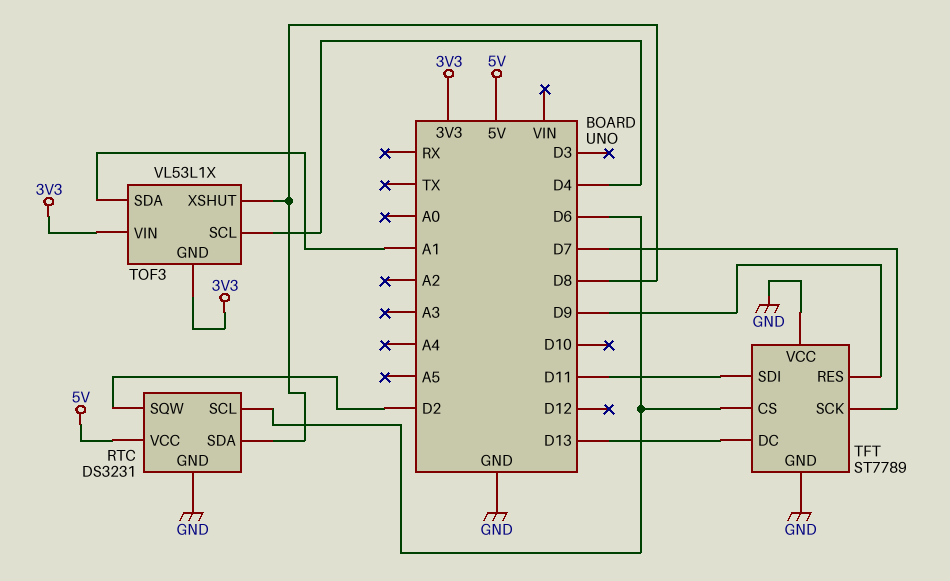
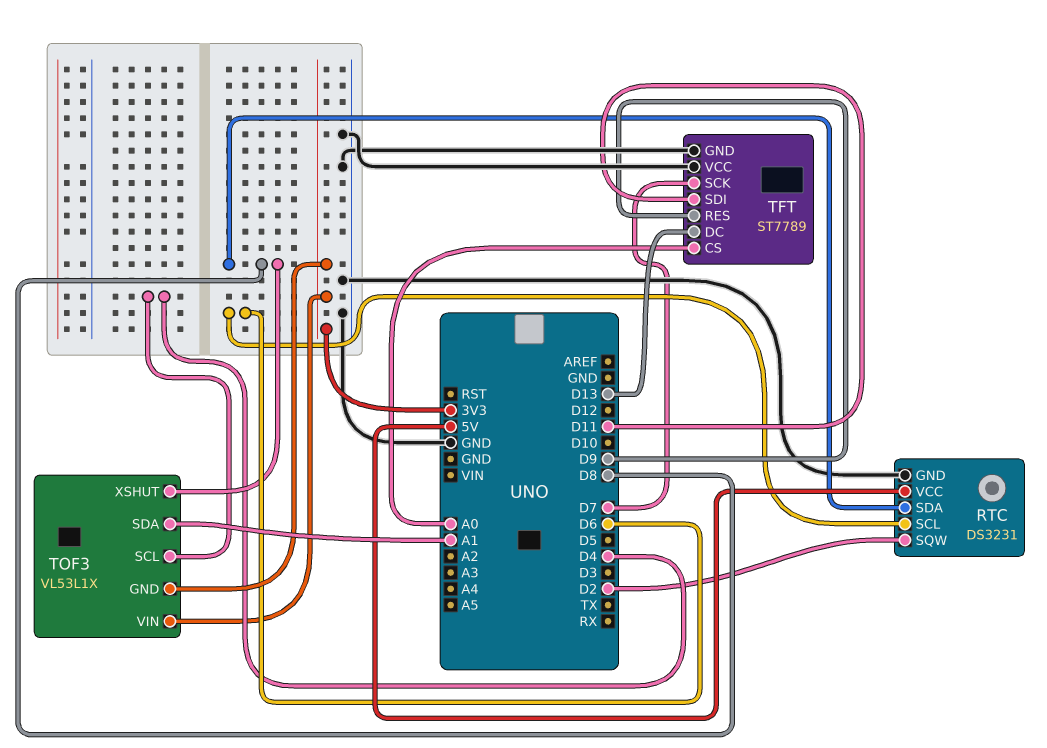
TFT pin CS: D6 -> A0

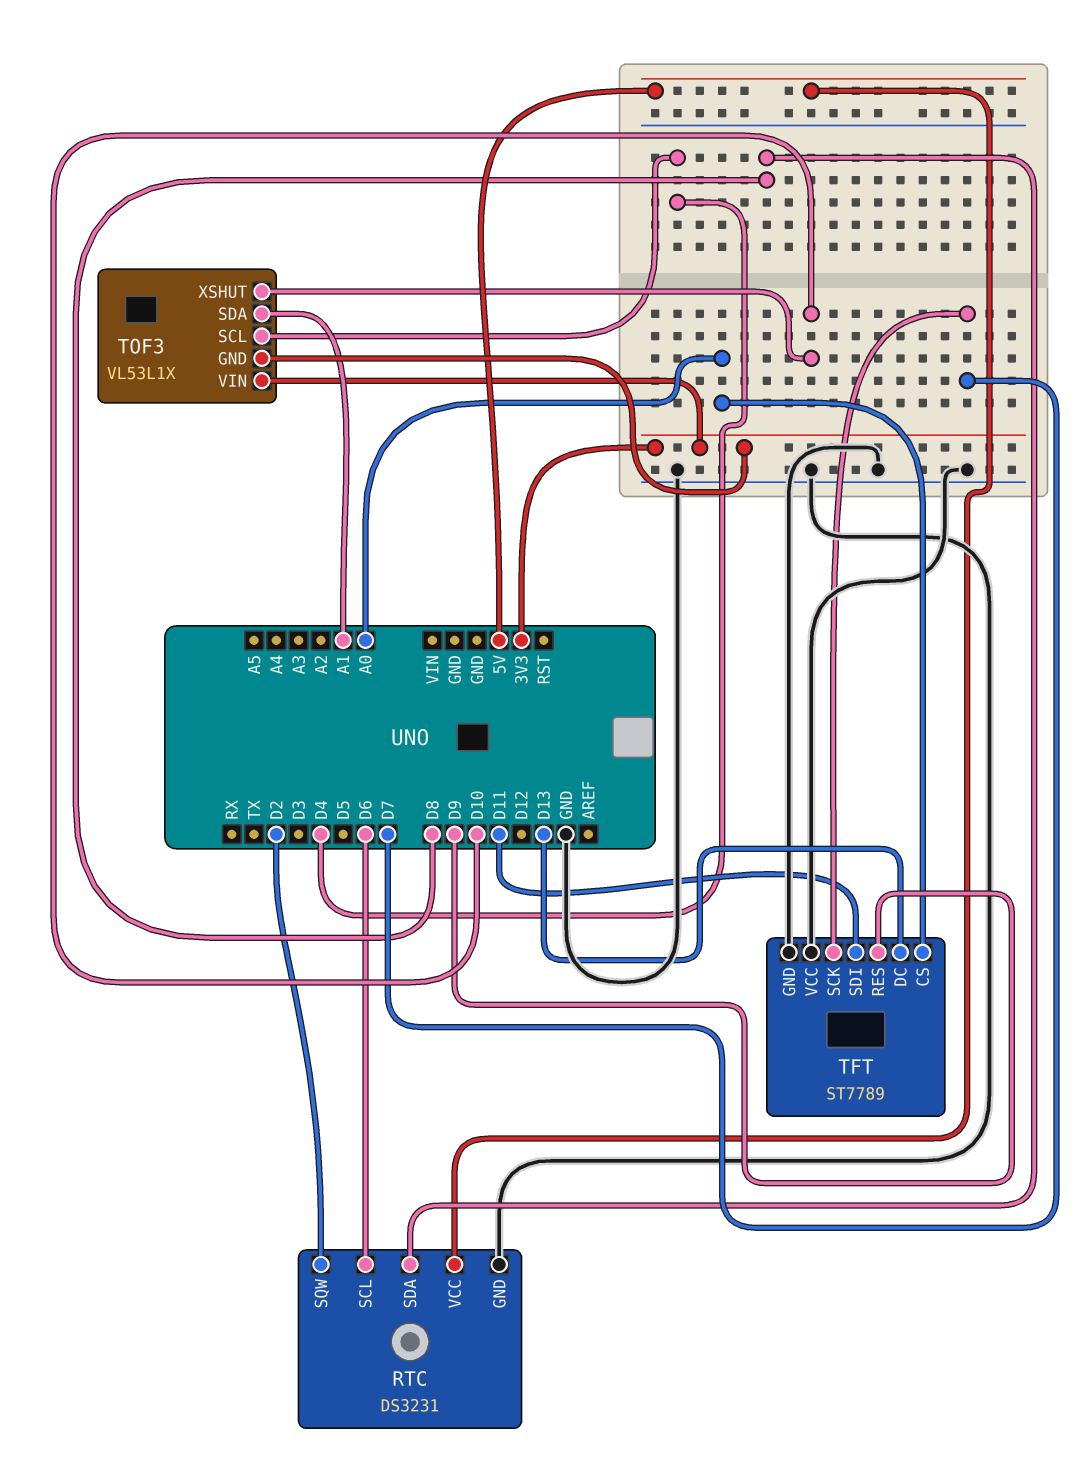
TOF3 pin XSHUT: D8 -> D10

